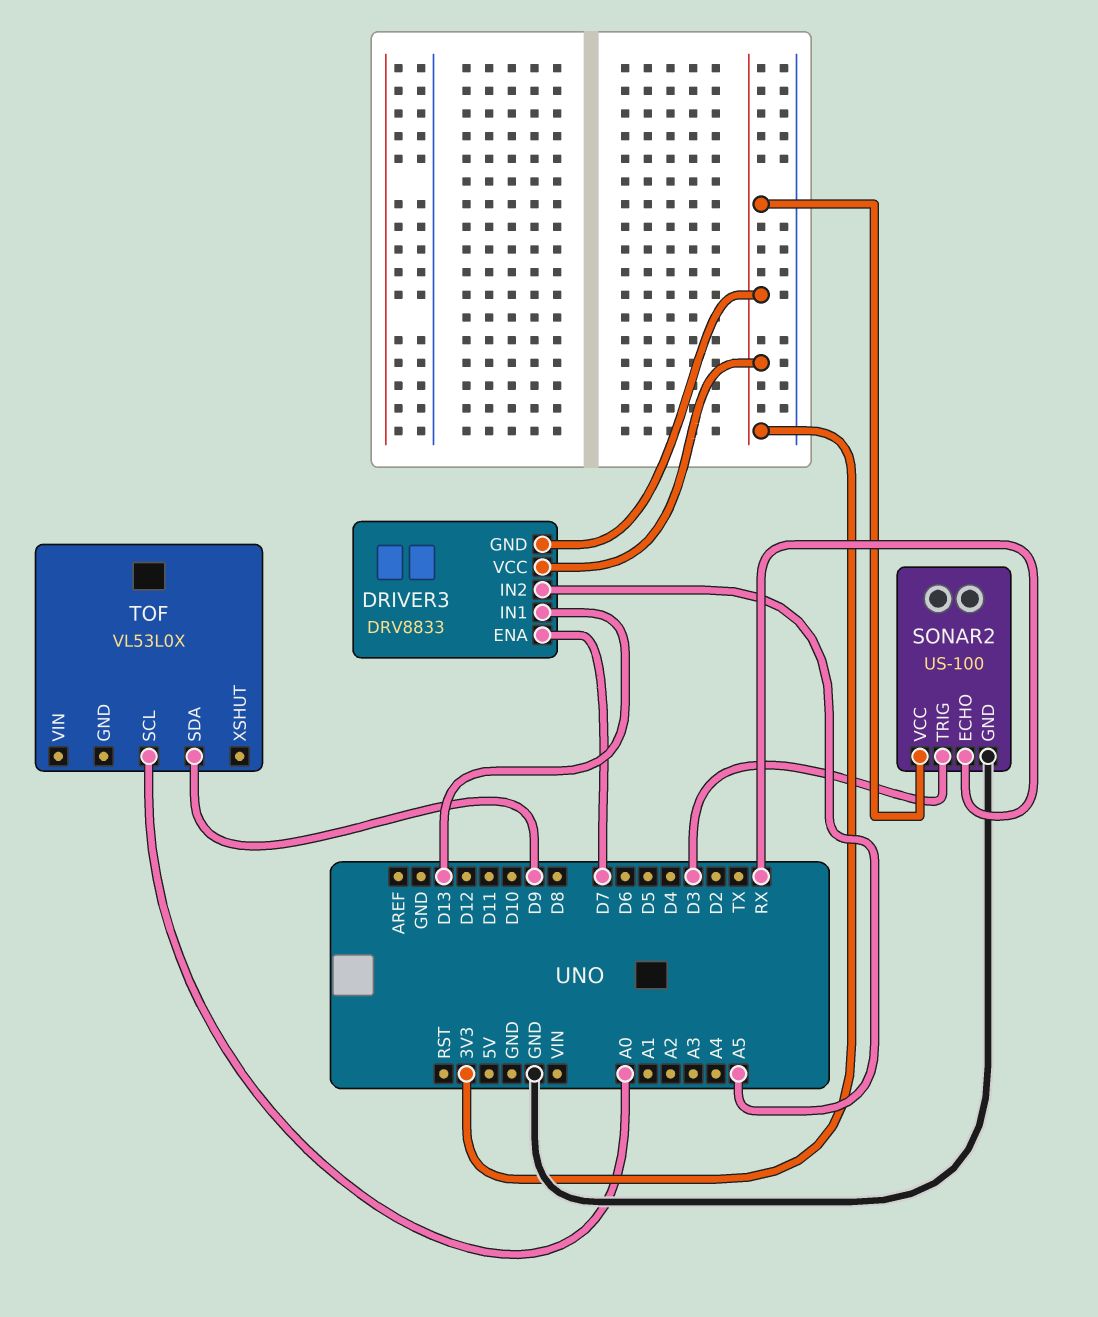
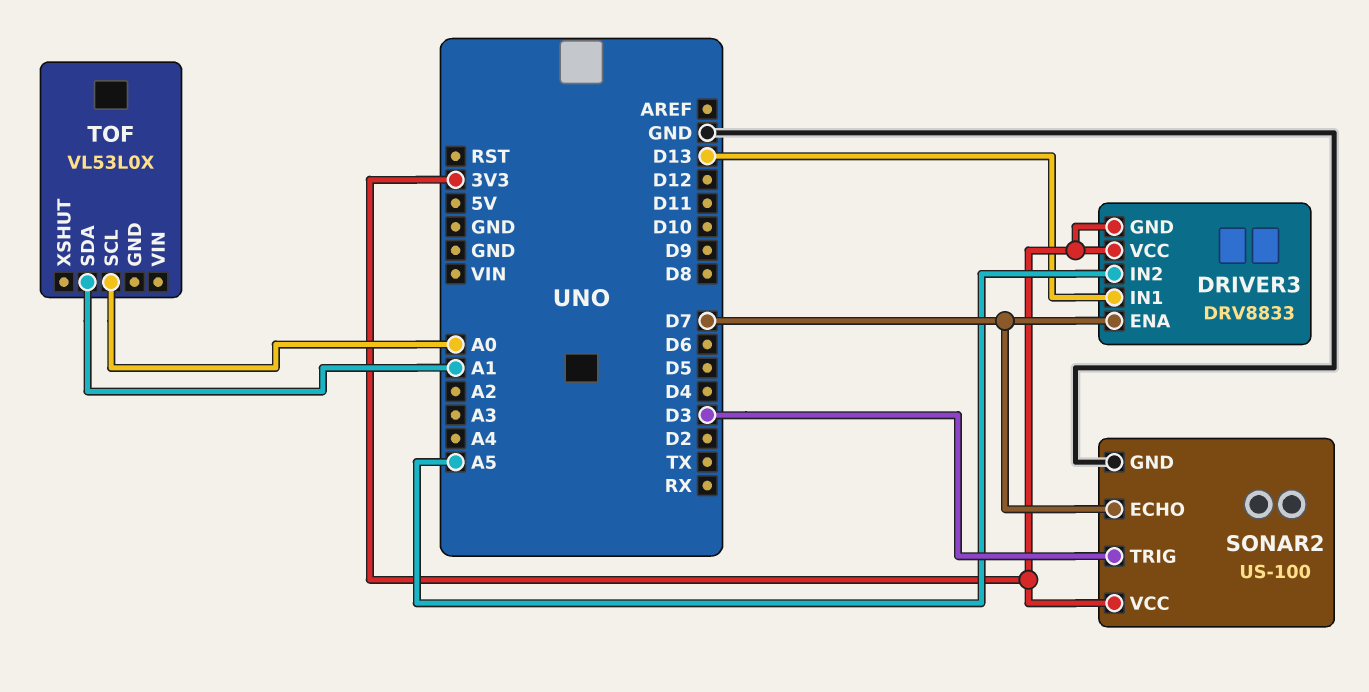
SONAR2 pin ECHO: RX -> D7
TOF pin SDA: D9 -> A1

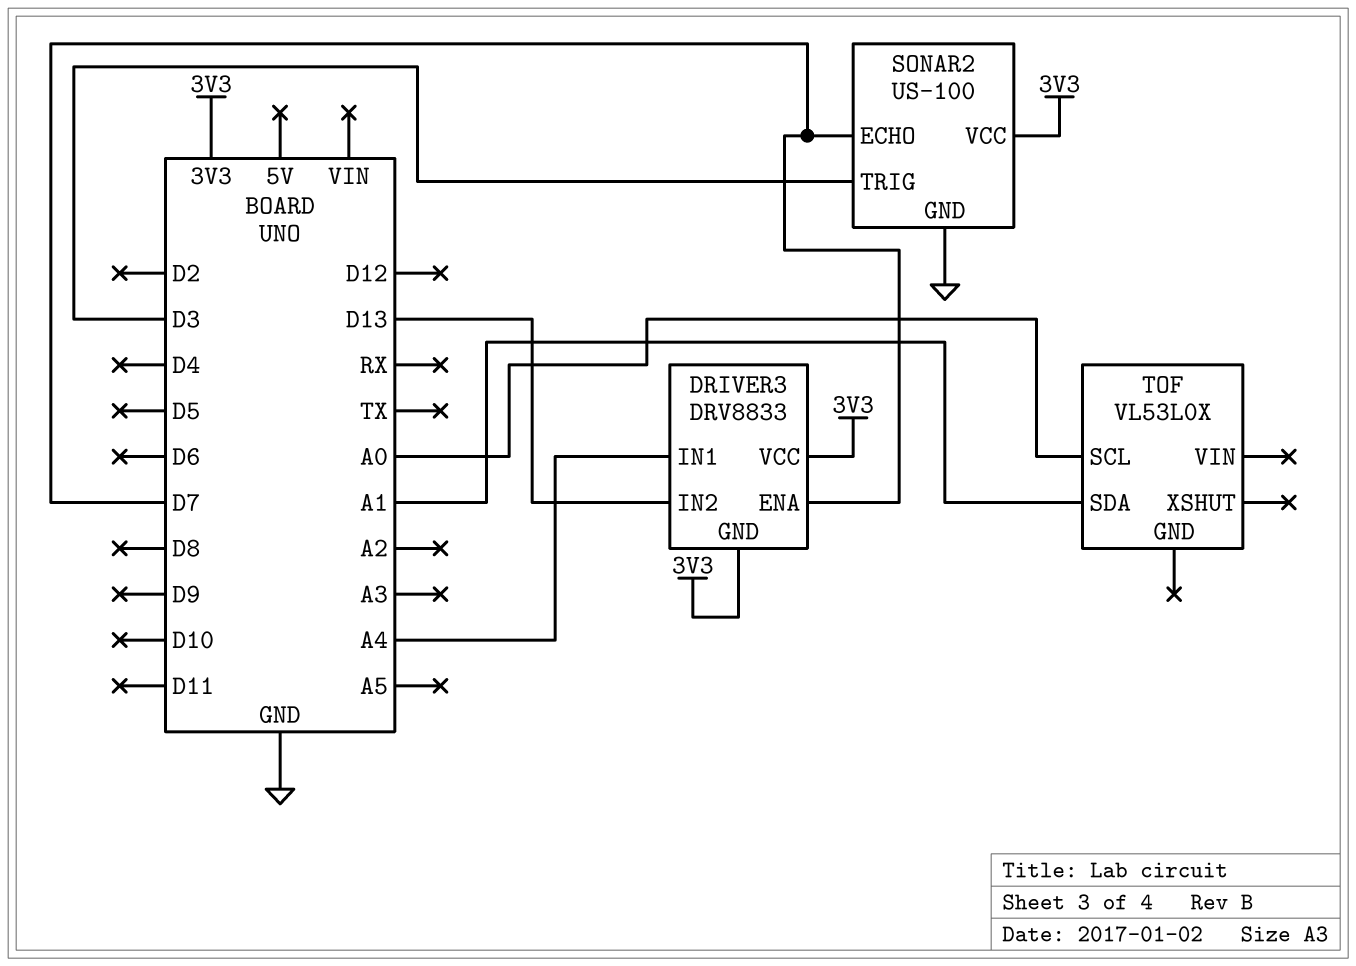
DRIVER3 pin IN1: D13 -> A4
DRIVER3 pin IN2: A5 -> D13

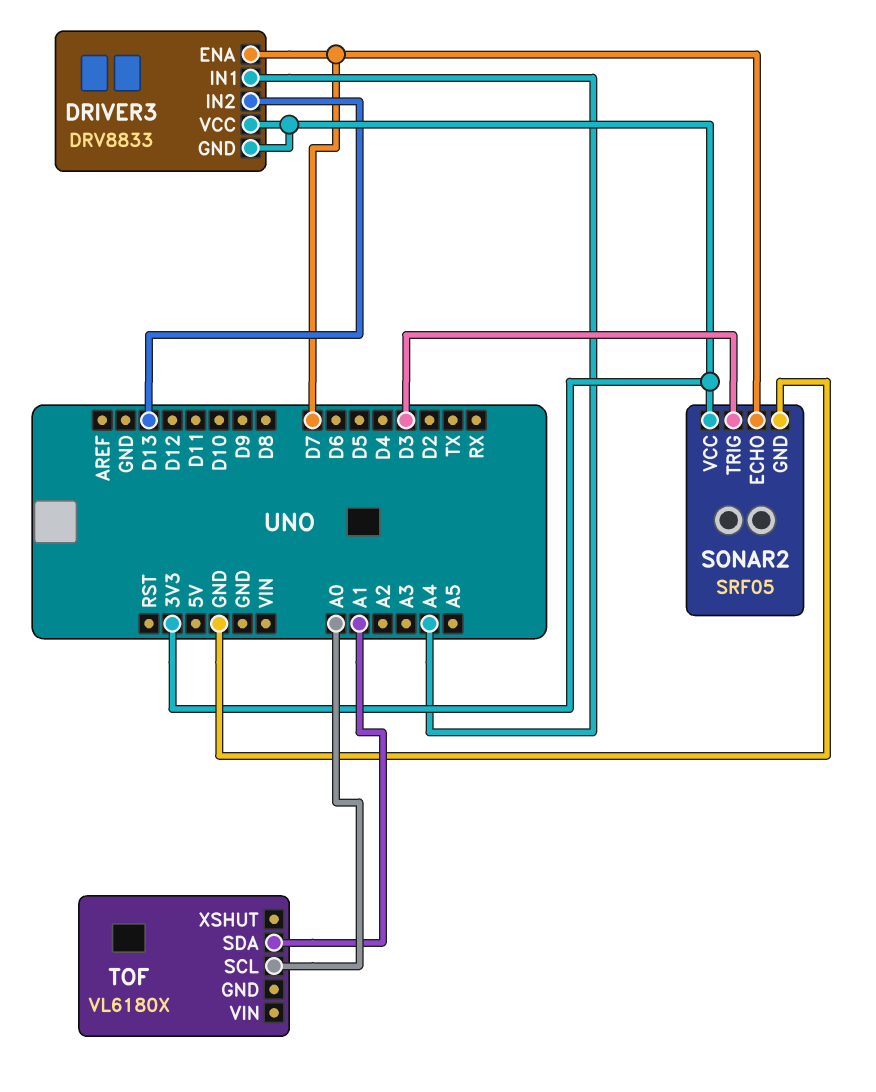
SONAR2: US-100 -> SRF05
TOF: VL53L0X -> VL6180X

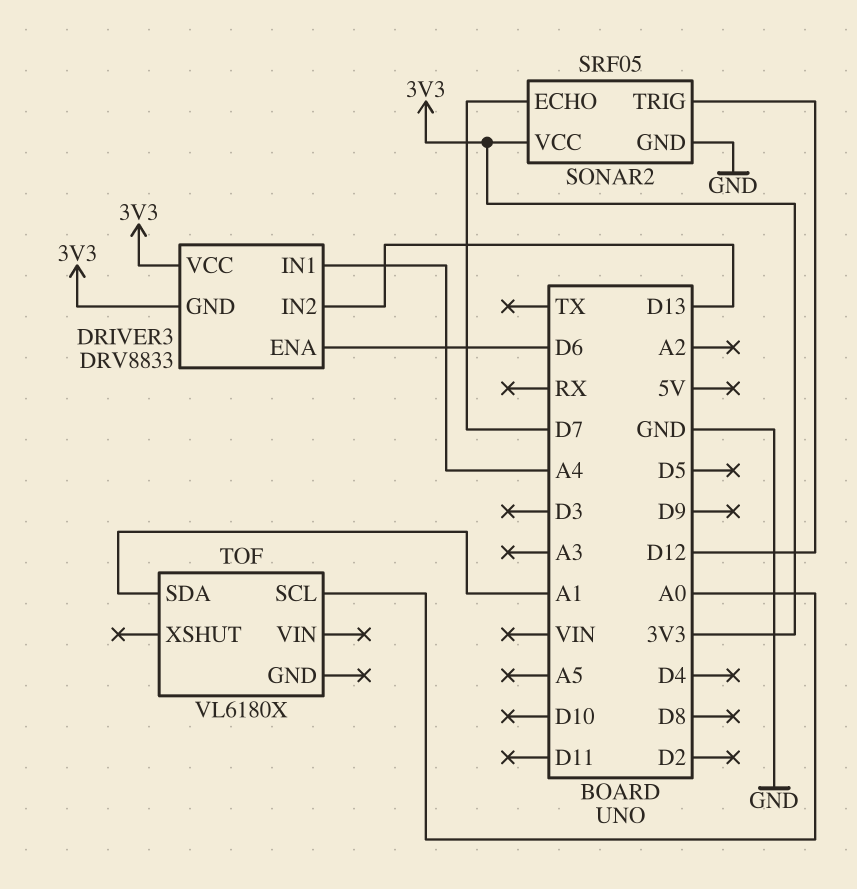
DRIVER3 pin ENA: D7 -> D6
SONAR2 pin TRIG: D3 -> D12

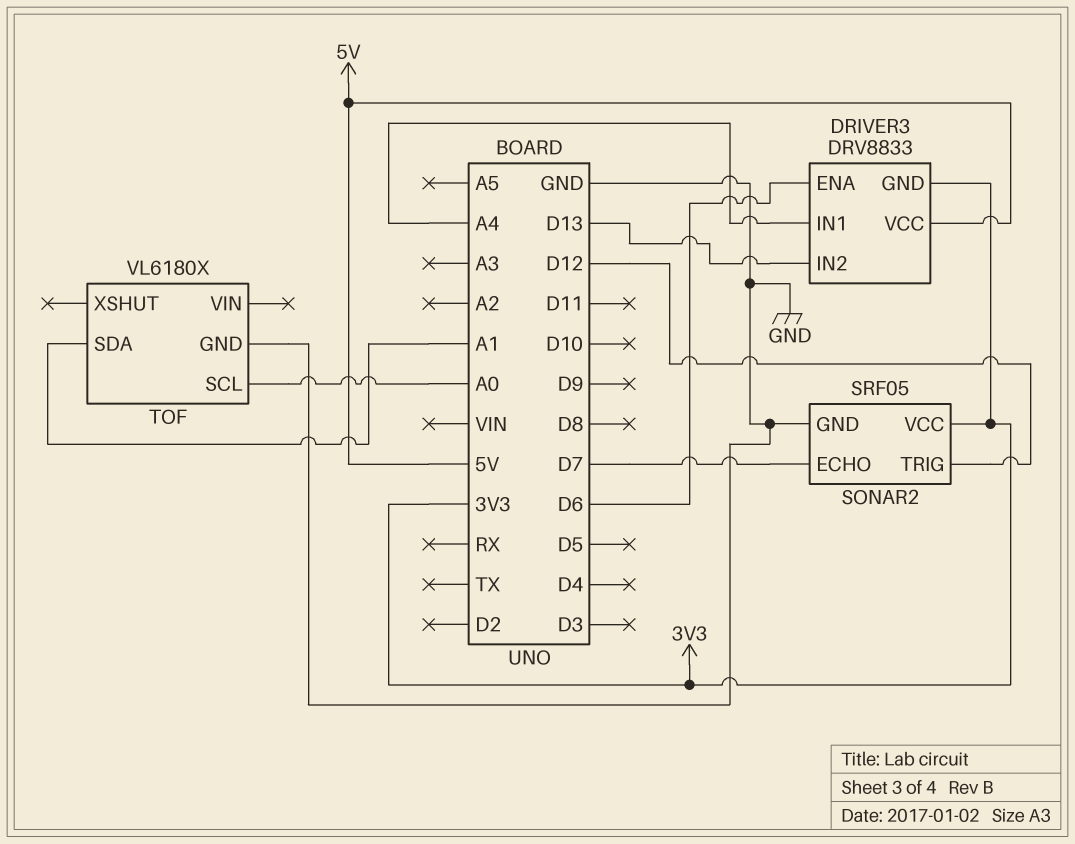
DRIVER3 pin VCC: 3V3 -> 5V
TOF pin GND: none -> GND

